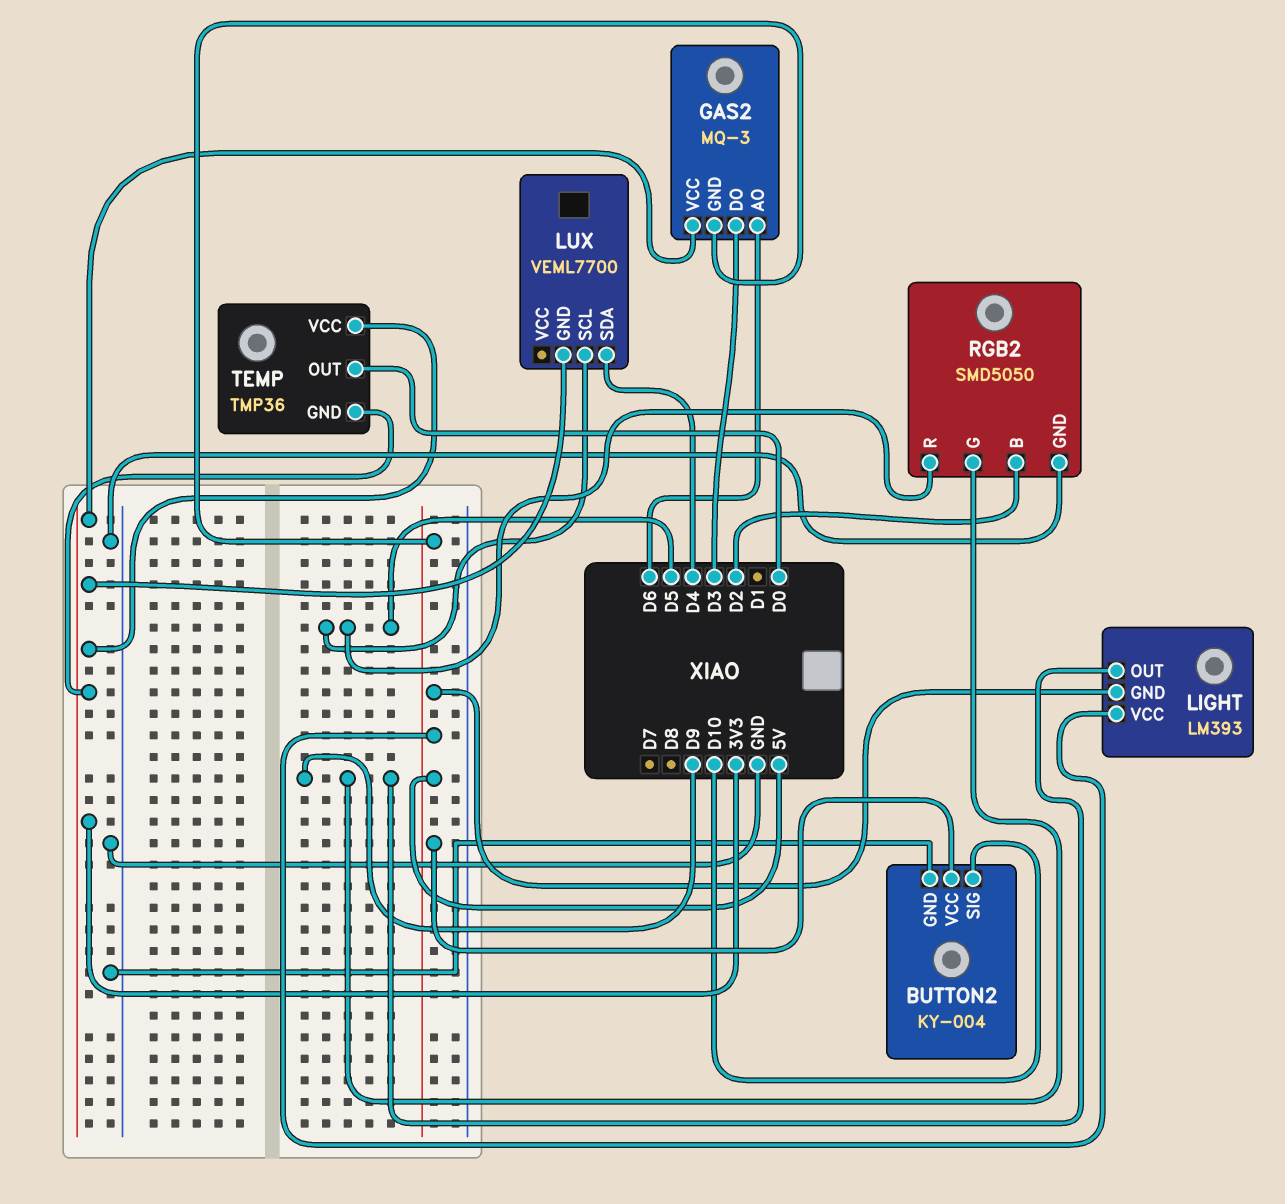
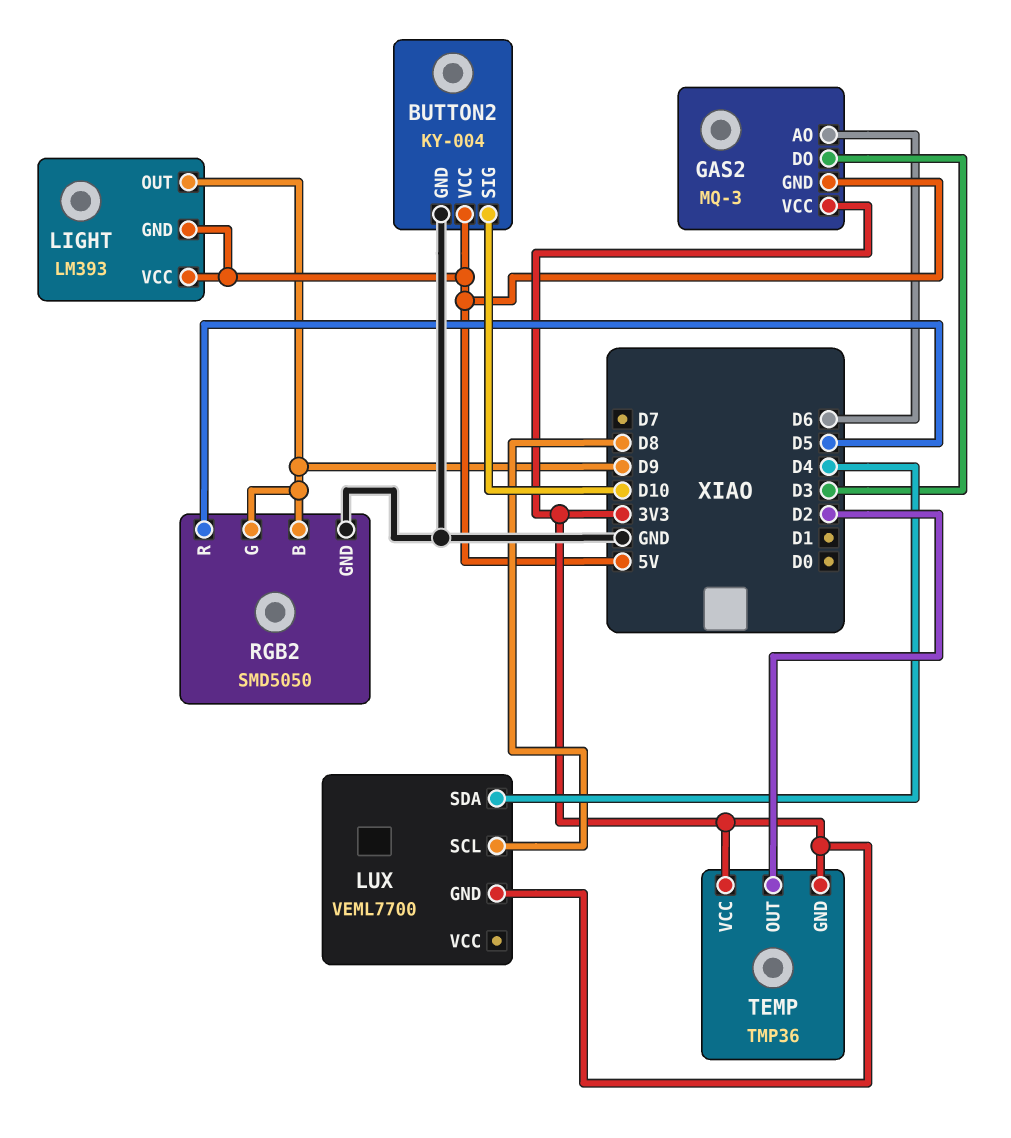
LUX pin SCL: D5 -> D8
RGB2 pin B: D2 -> D9
TEMP pin OUT: D0 -> D2

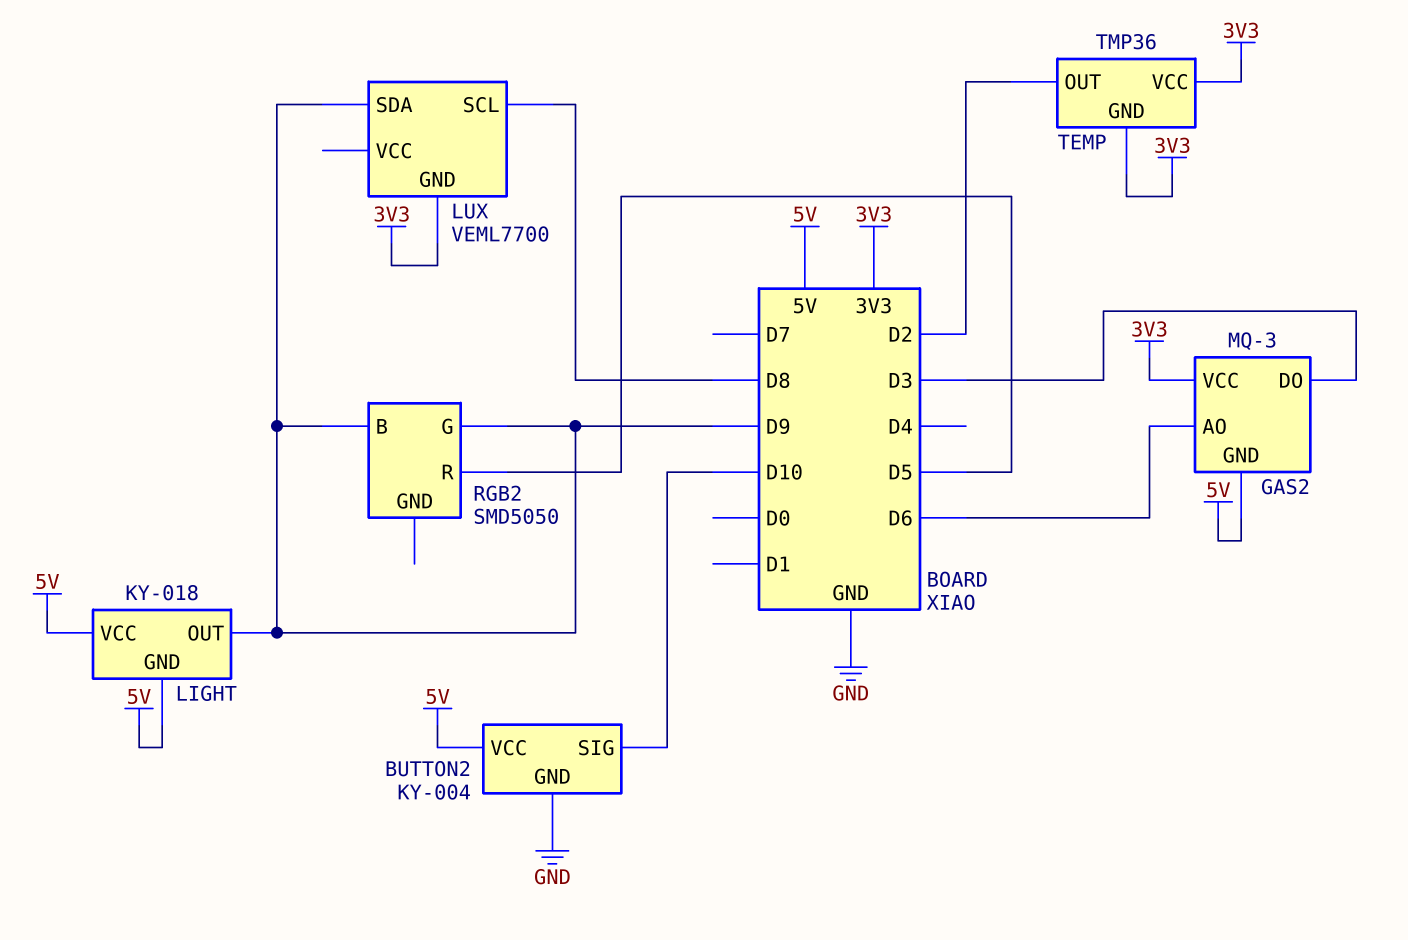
LIGHT: LM393 -> KY-018
LUX pin SDA: D4 -> D9
RGB2 pin GND: GND -> none

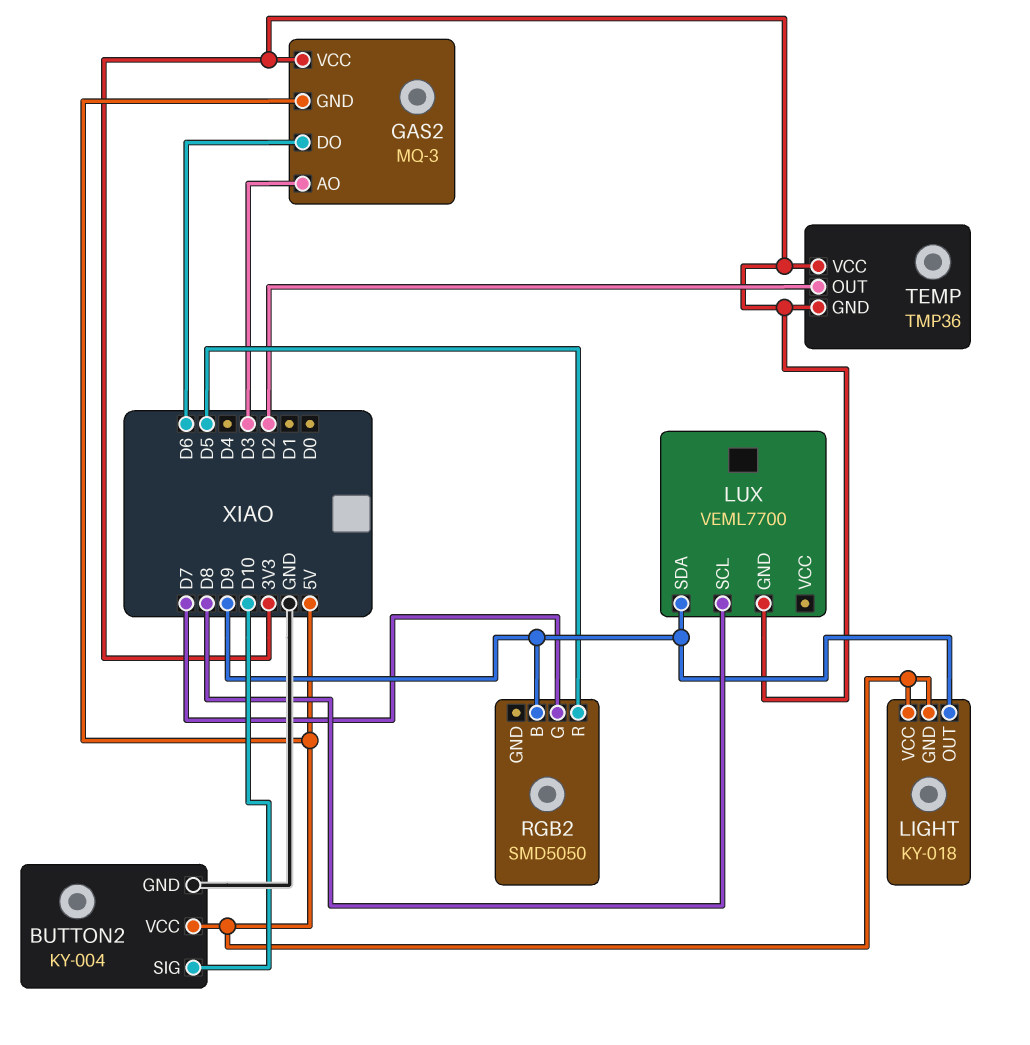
GAS2 pin AO: D6 -> D3
GAS2 pin DO: D3 -> D6
RGB2 pin G: D9 -> D7

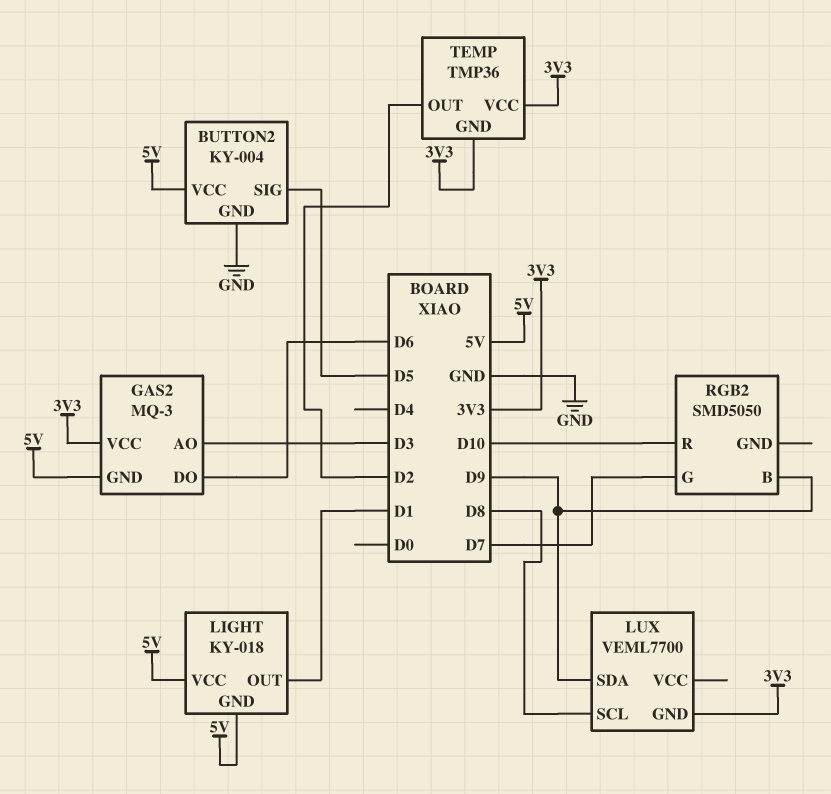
BUTTON2 pin SIG: D10 -> D5
LIGHT pin OUT: D9 -> D1
RGB2 pin R: D5 -> D10

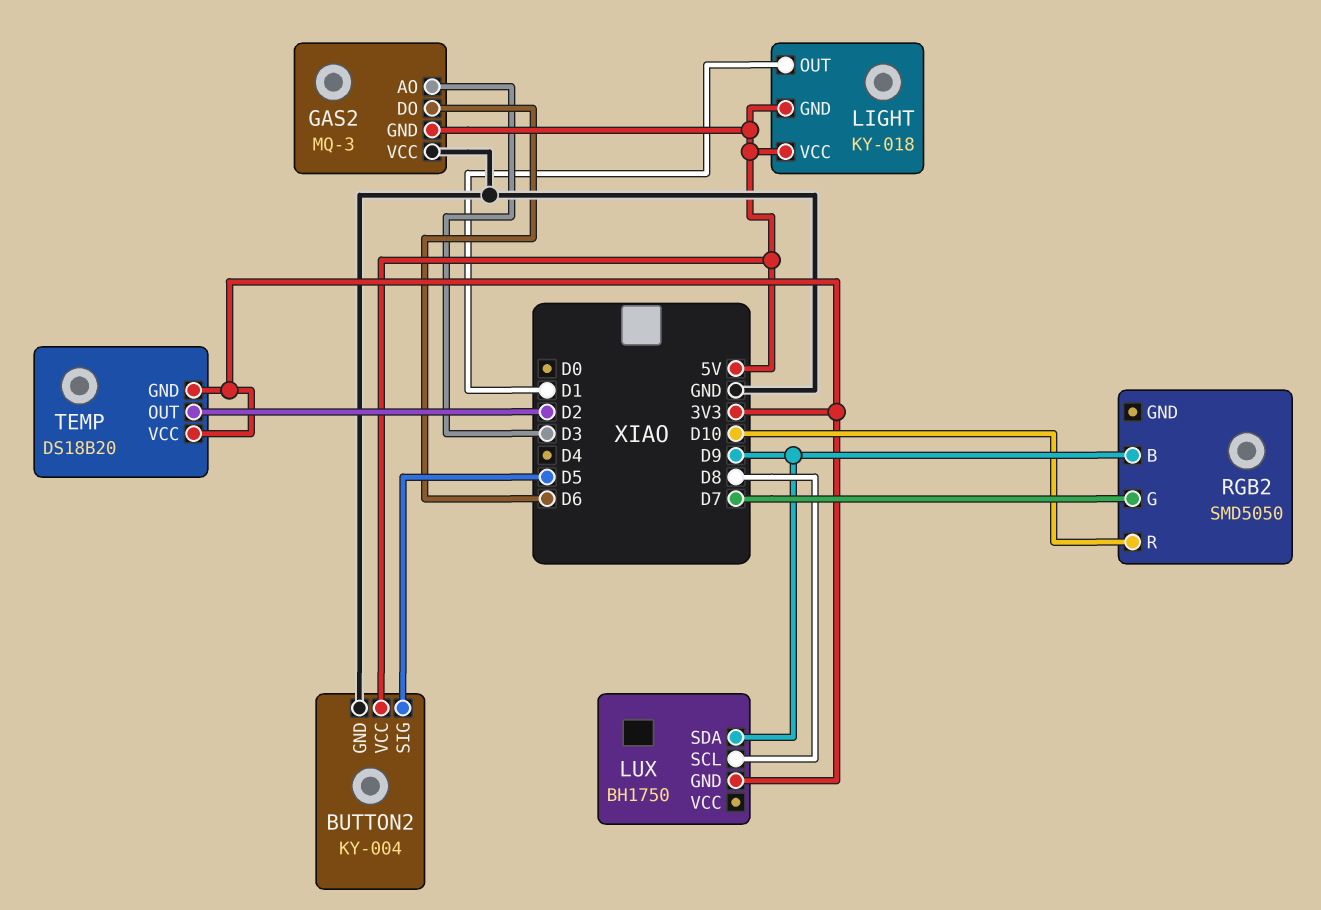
GAS2 pin VCC: 3V3 -> GND
LUX: VEML7700 -> BH1750
TEMP: TMP36 -> DS18B20

